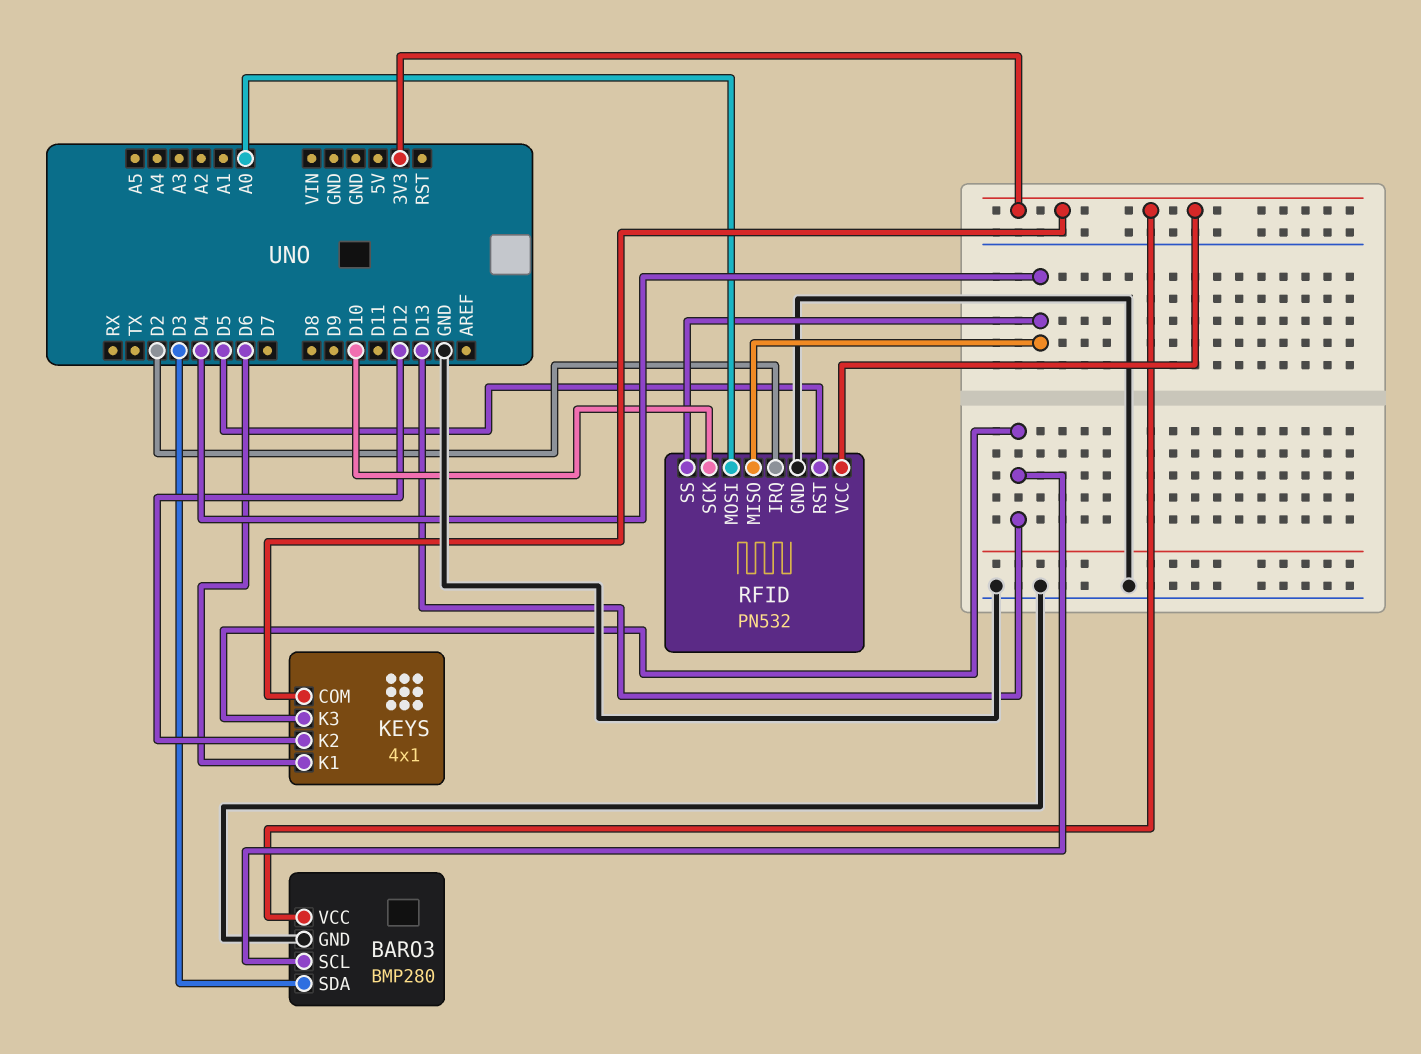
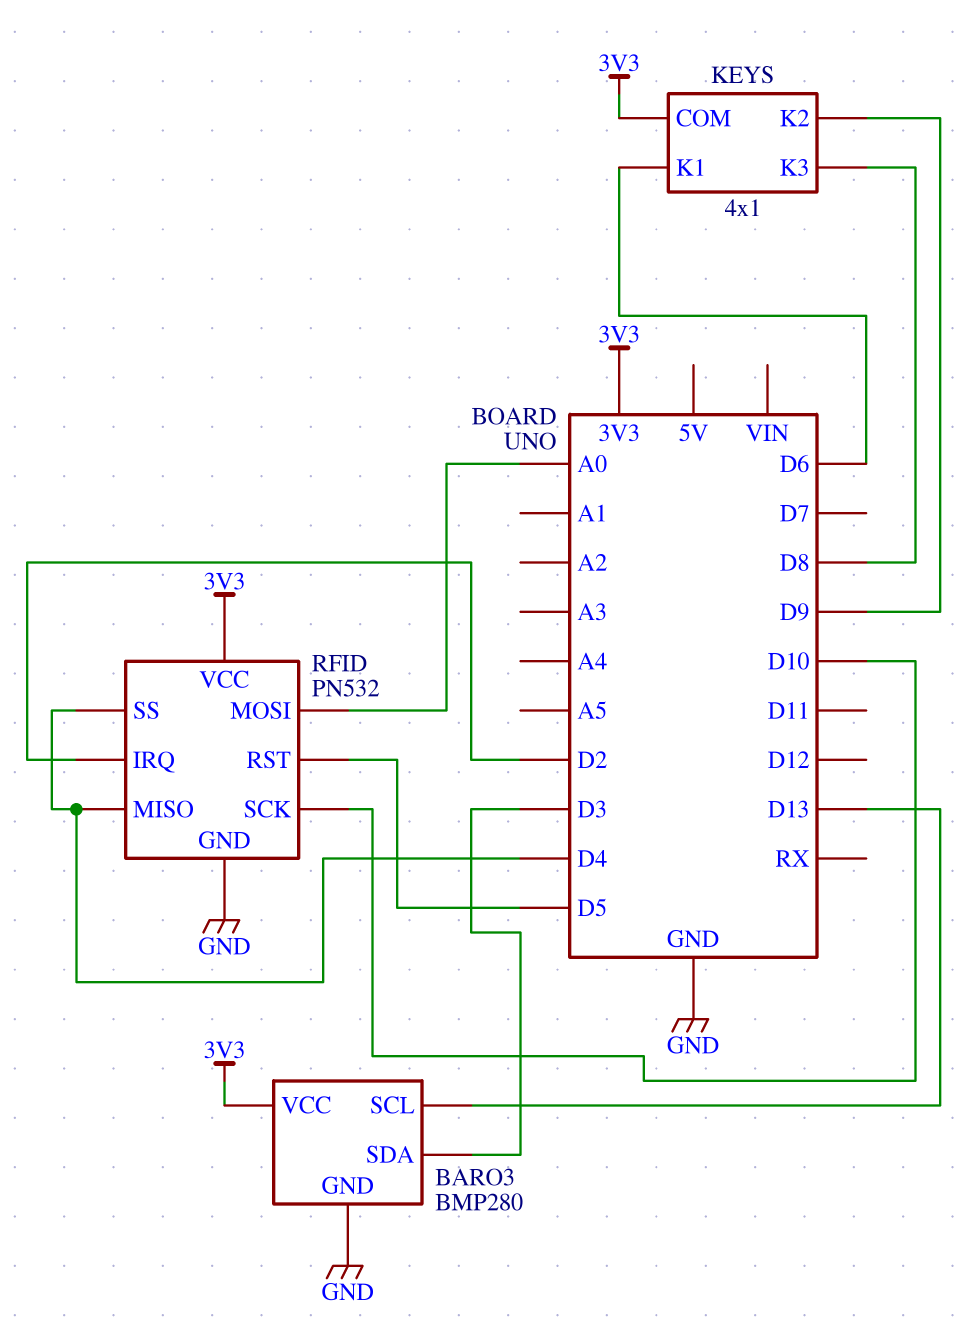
KEYS pin K2: D12 -> D9
KEYS pin K3: D13 -> D8

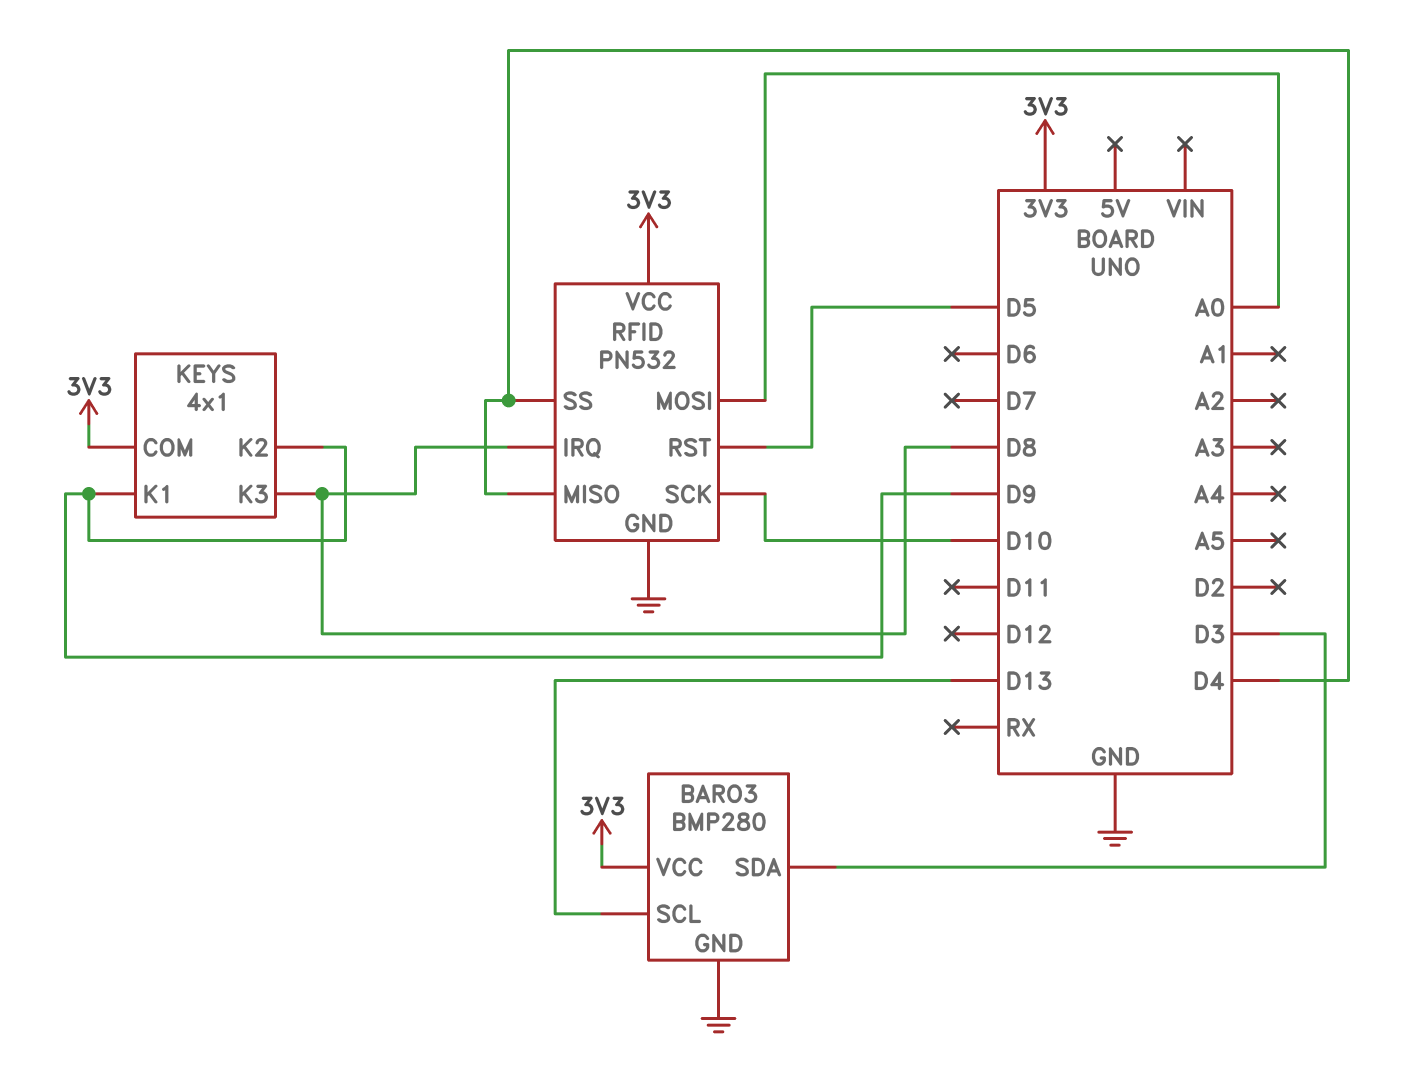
KEYS pin K1: D6 -> D9
RFID pin IRQ: D2 -> D8

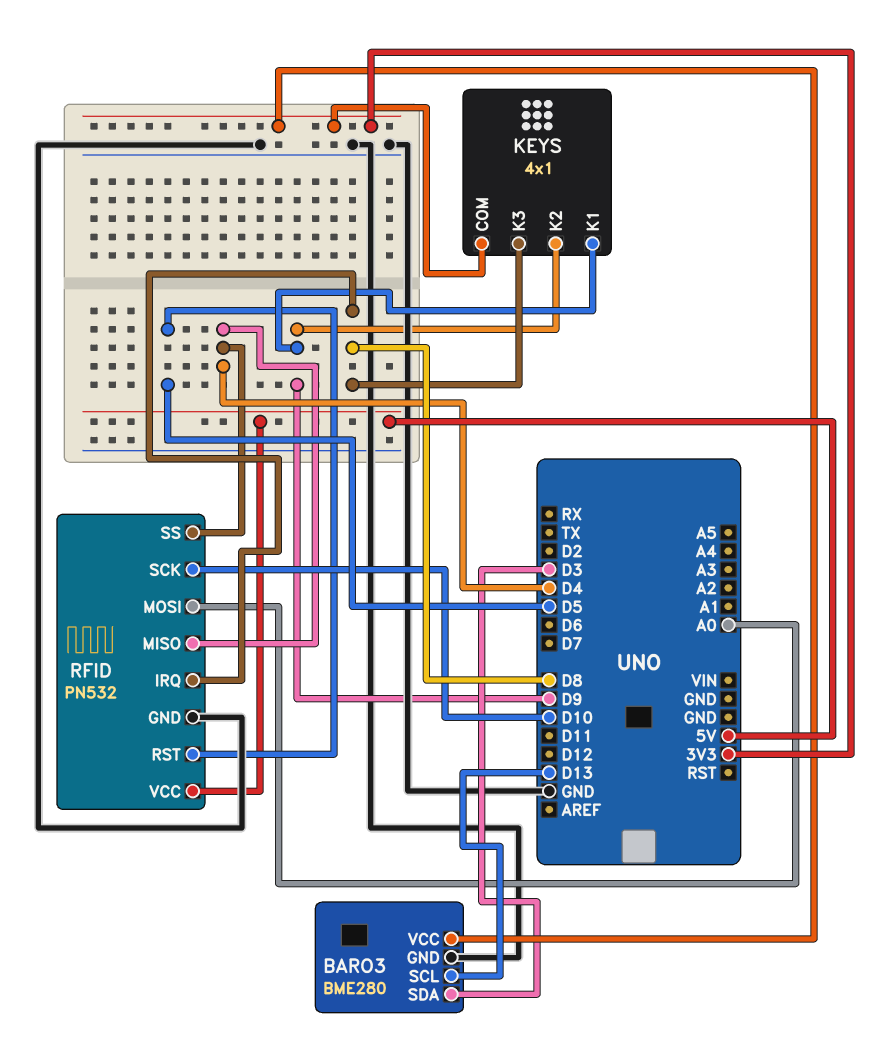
BARO3: BMP280 -> BME280
RFID pin VCC: 3V3 -> 5V

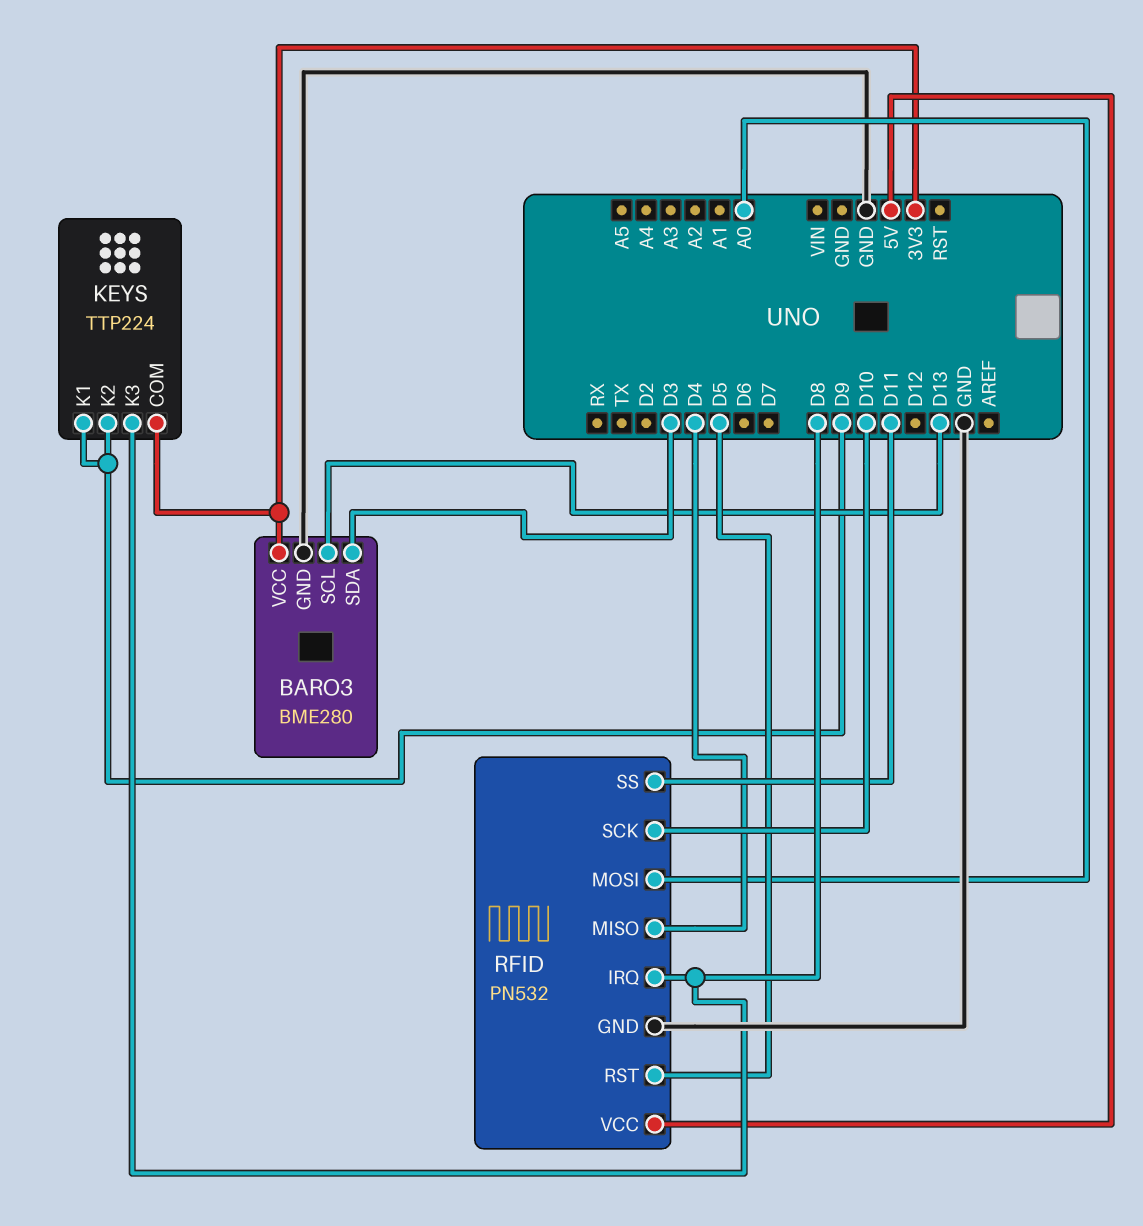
KEYS: 4x1 -> TTP224
RFID pin SS: D4 -> D11

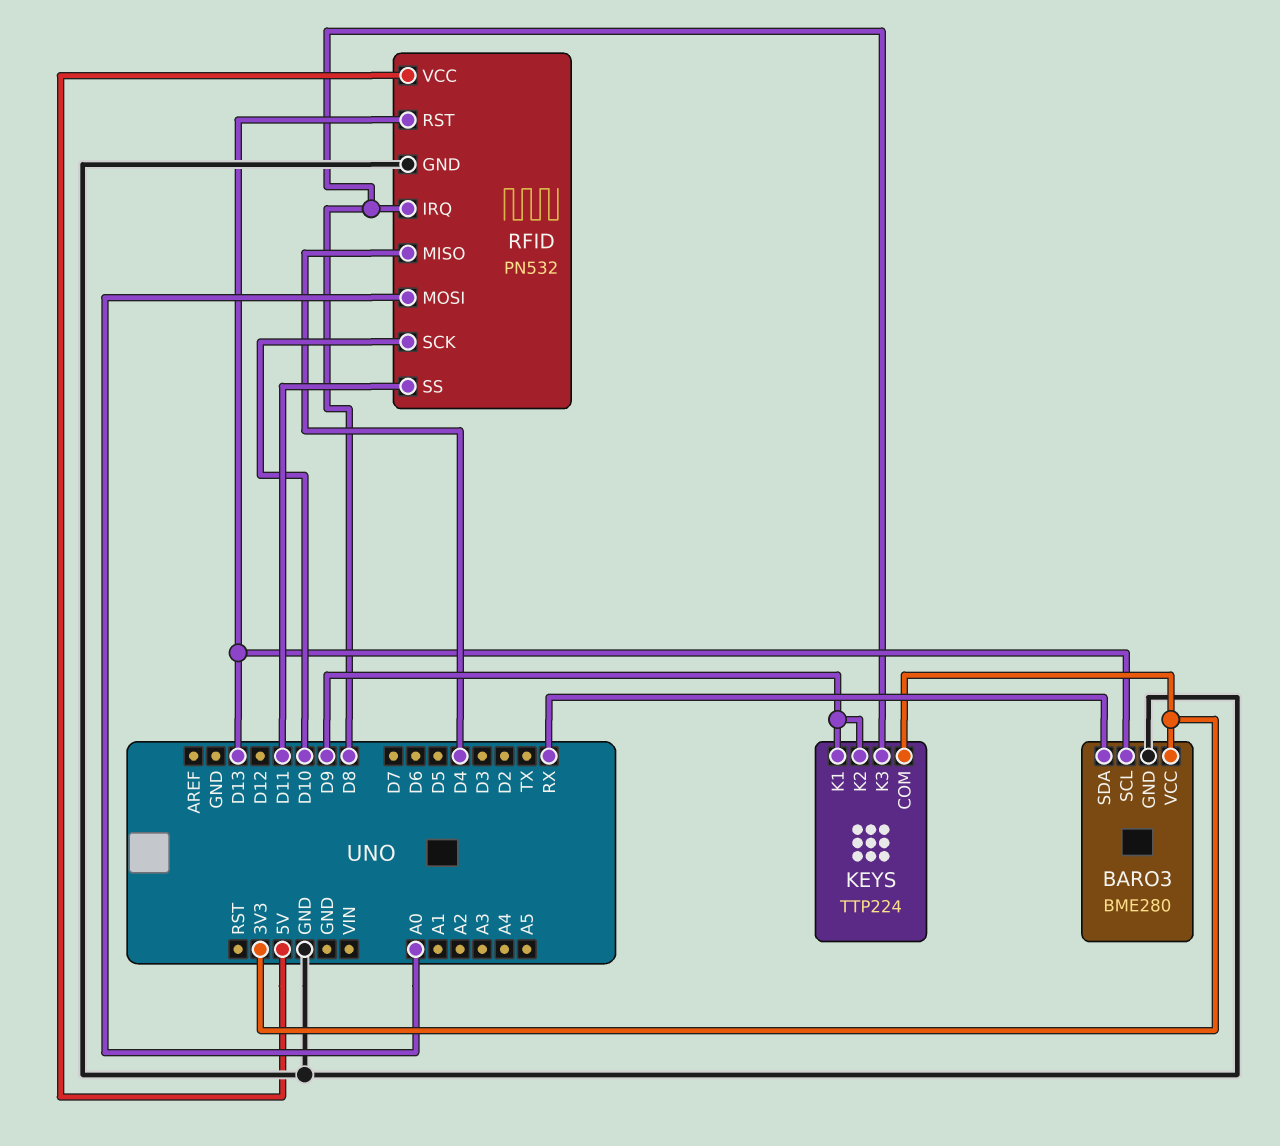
BARO3 pin SDA: D3 -> RX
RFID pin RST: D5 -> D13

